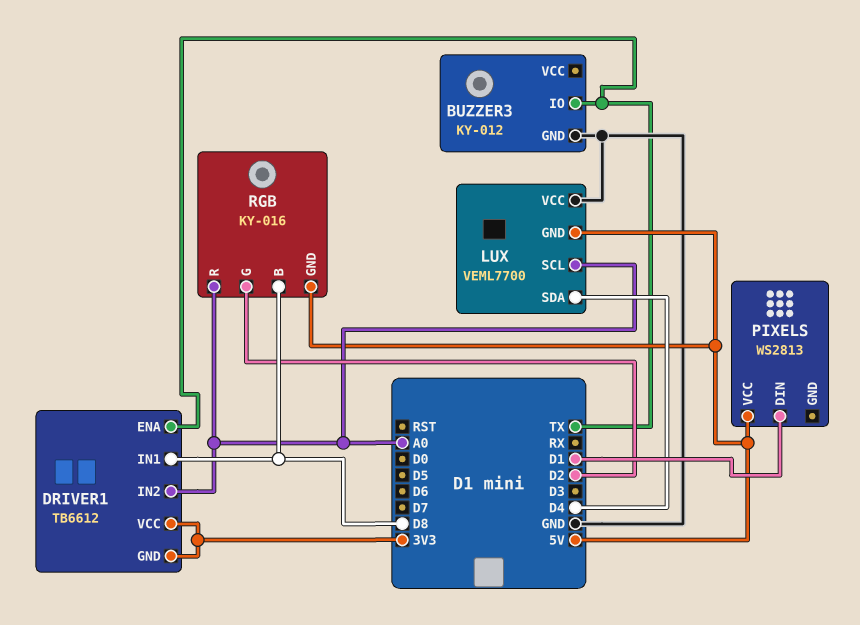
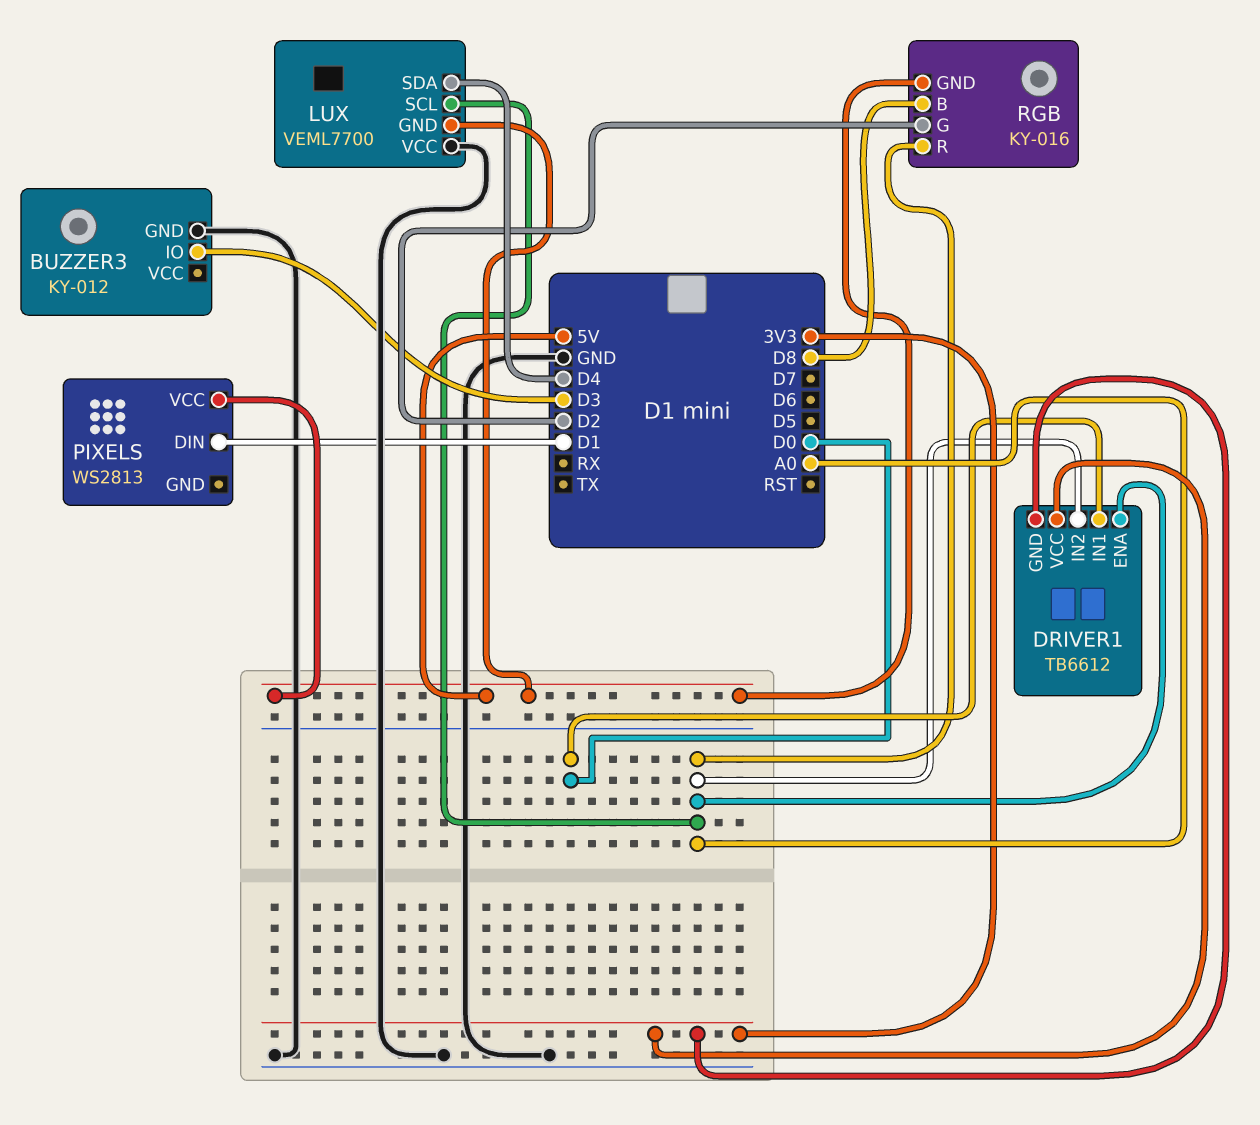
BUZZER3 pin IO: TX -> D3
DRIVER1 pin ENA: TX -> A0
DRIVER1 pin IN1: D8 -> D0

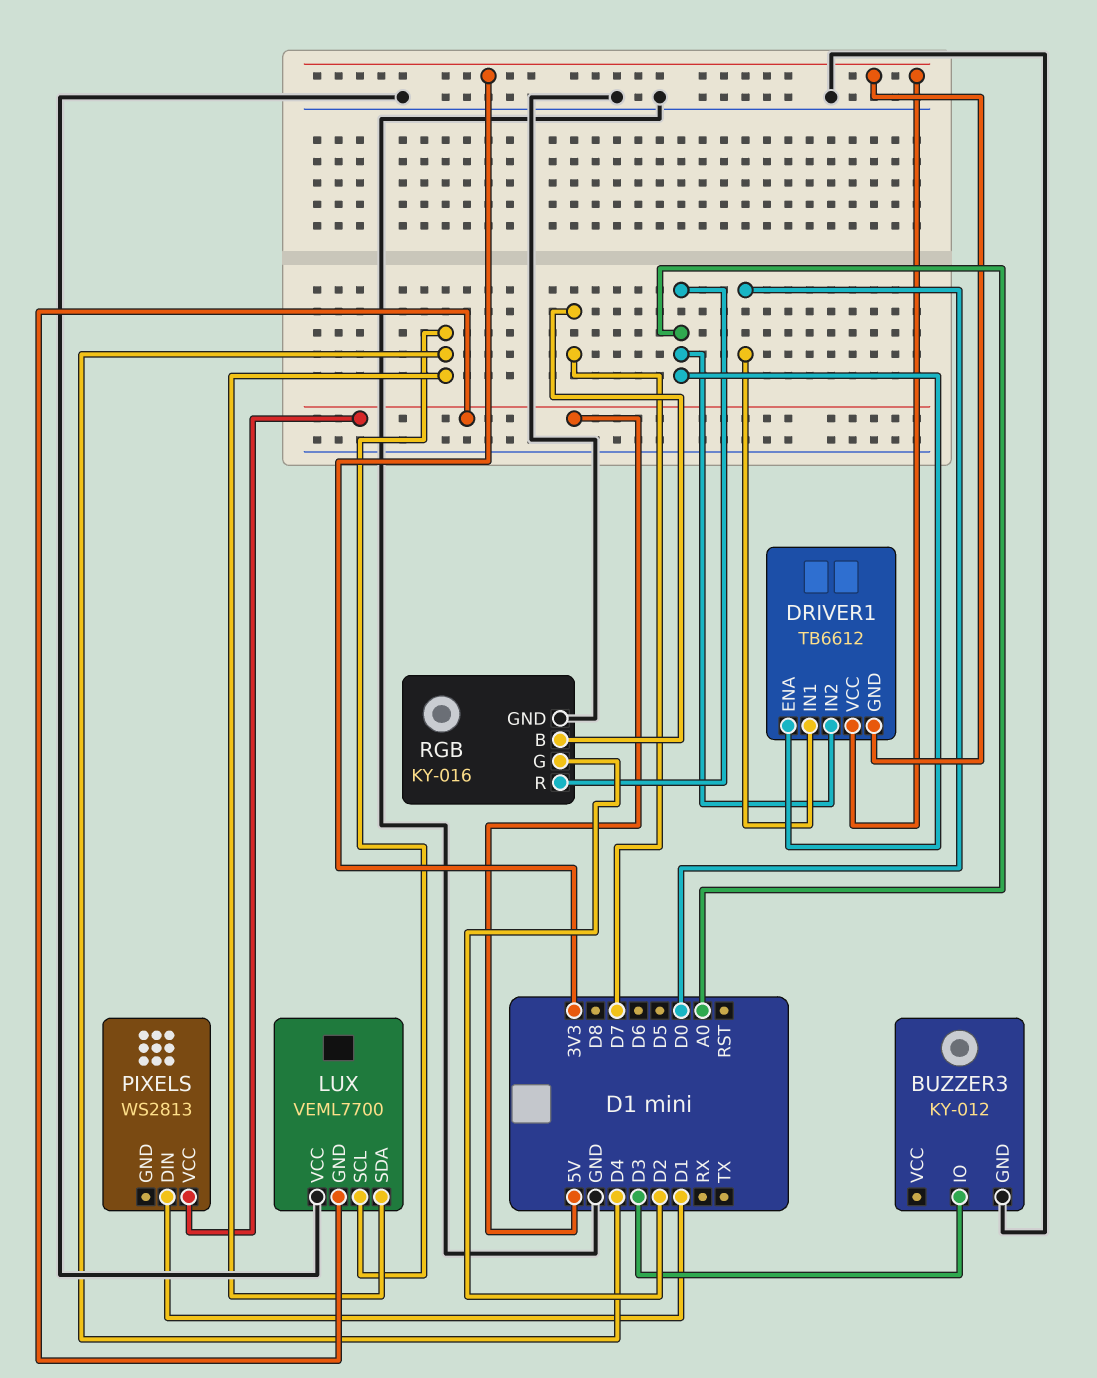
LUX pin SCL: A0 -> D4
RGB pin B: D8 -> D7
RGB pin GND: 5V -> GND

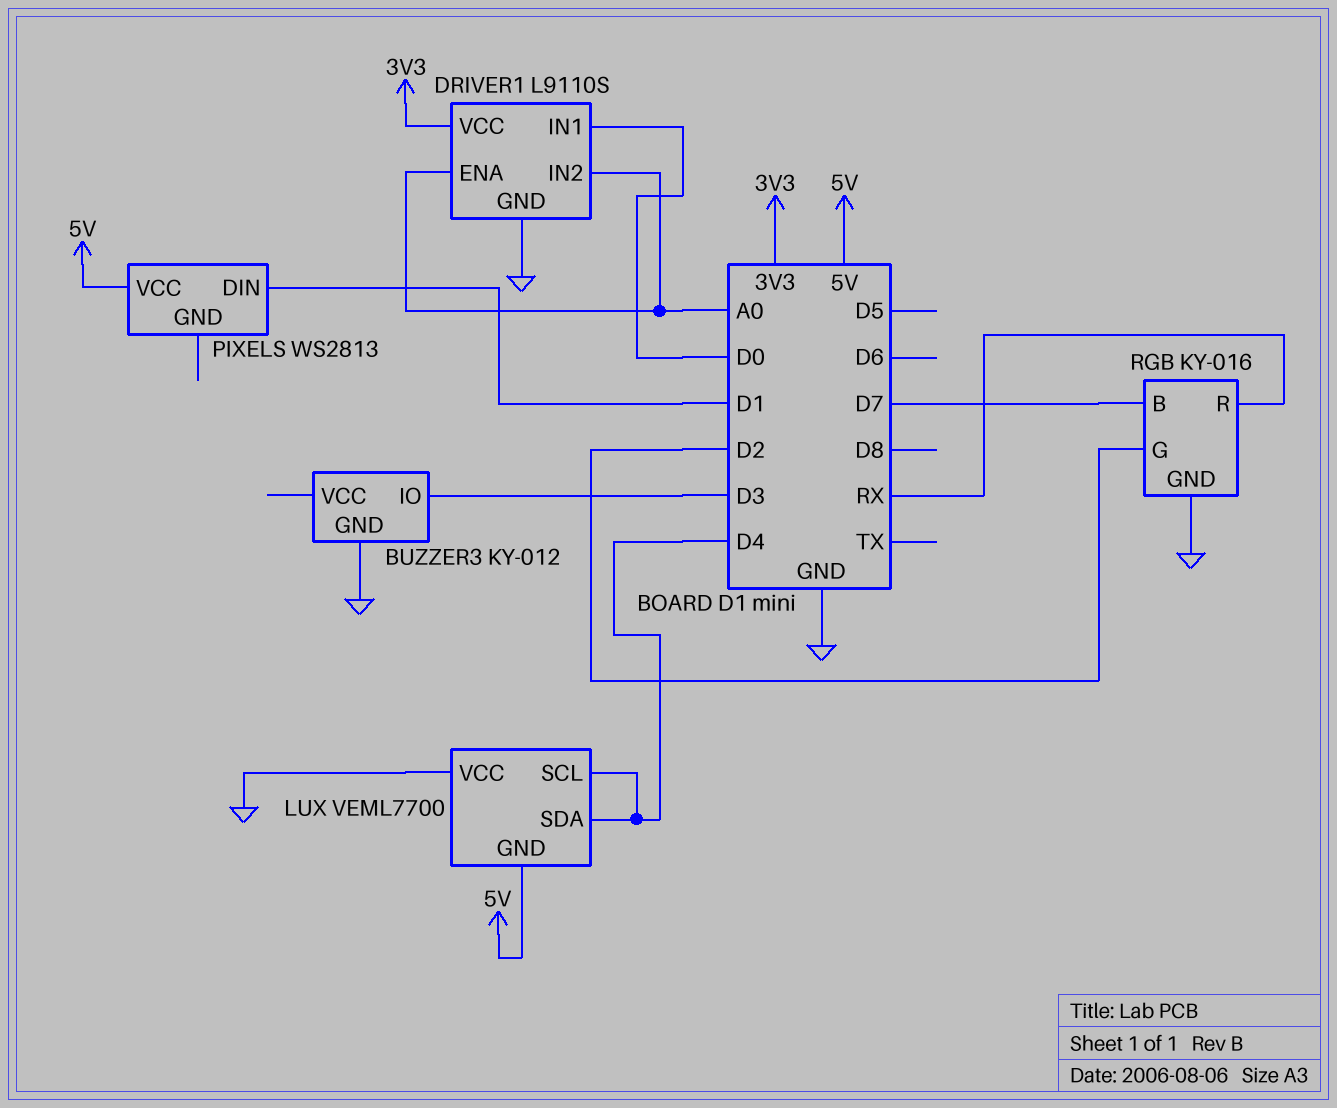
DRIVER1: TB6612 -> L9110S
DRIVER1 pin GND: 3V3 -> GND
RGB pin R: A0 -> RX

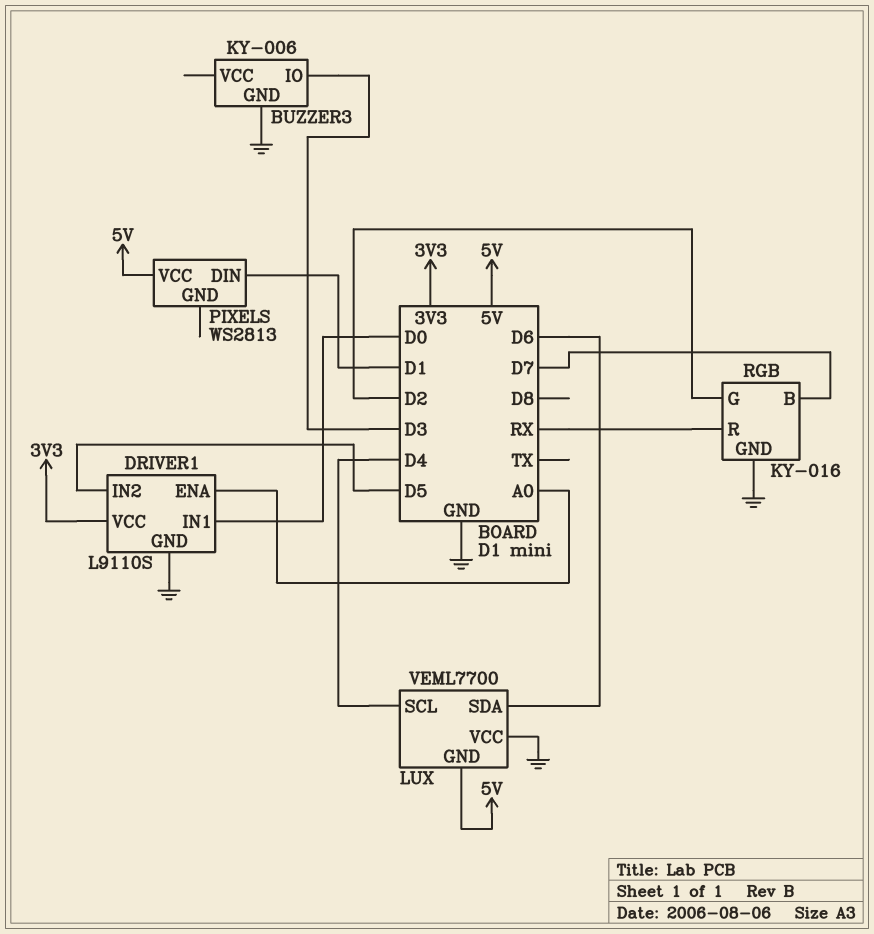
BUZZER3: KY-012 -> KY-006
DRIVER1 pin IN2: A0 -> D5
LUX pin SDA: D4 -> D6

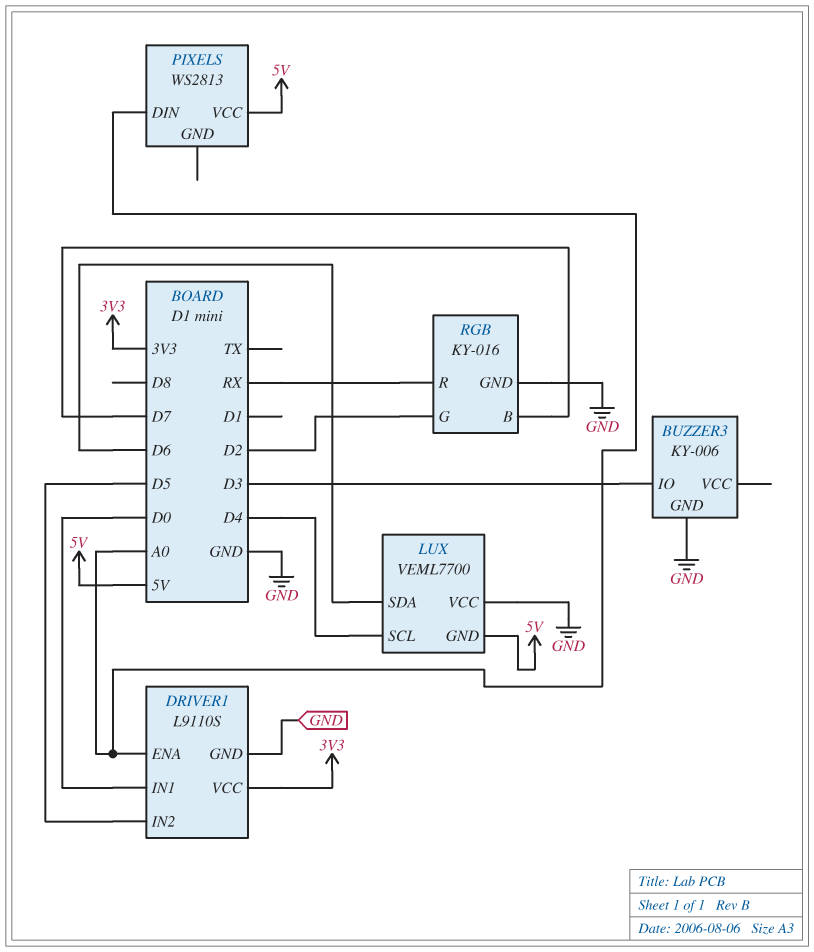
PIXELS pin DIN: D1 -> A0

